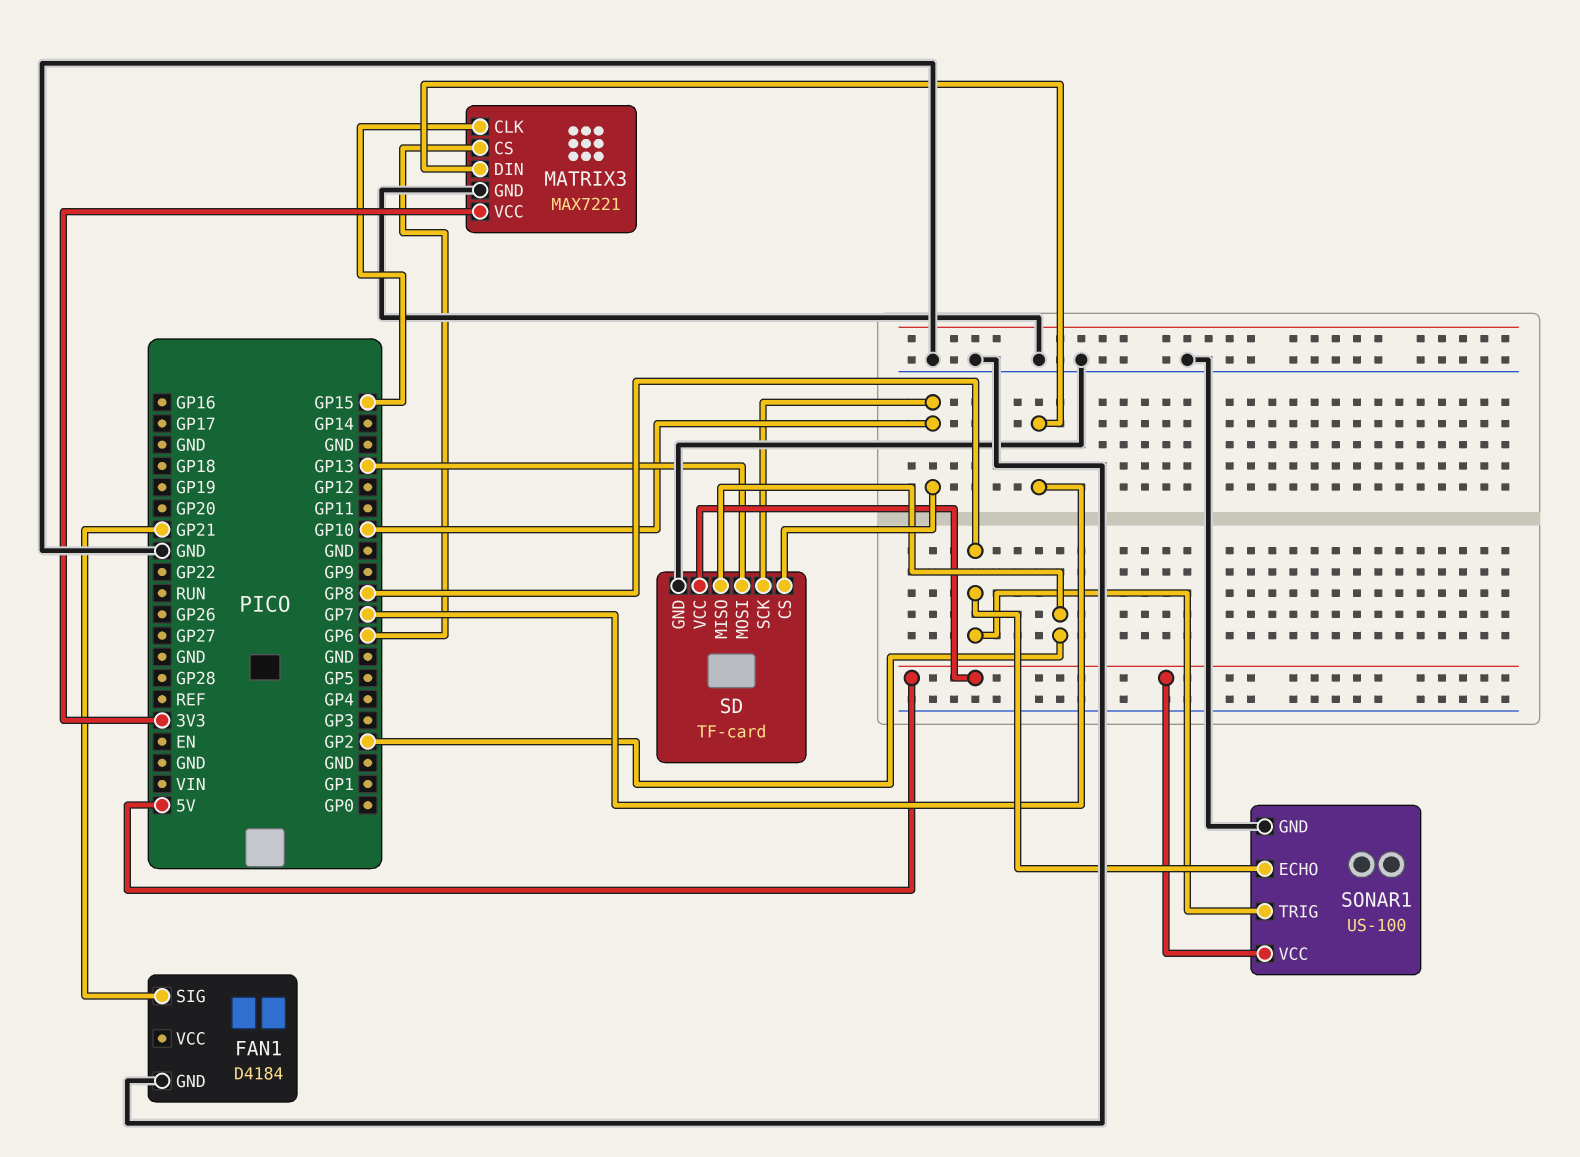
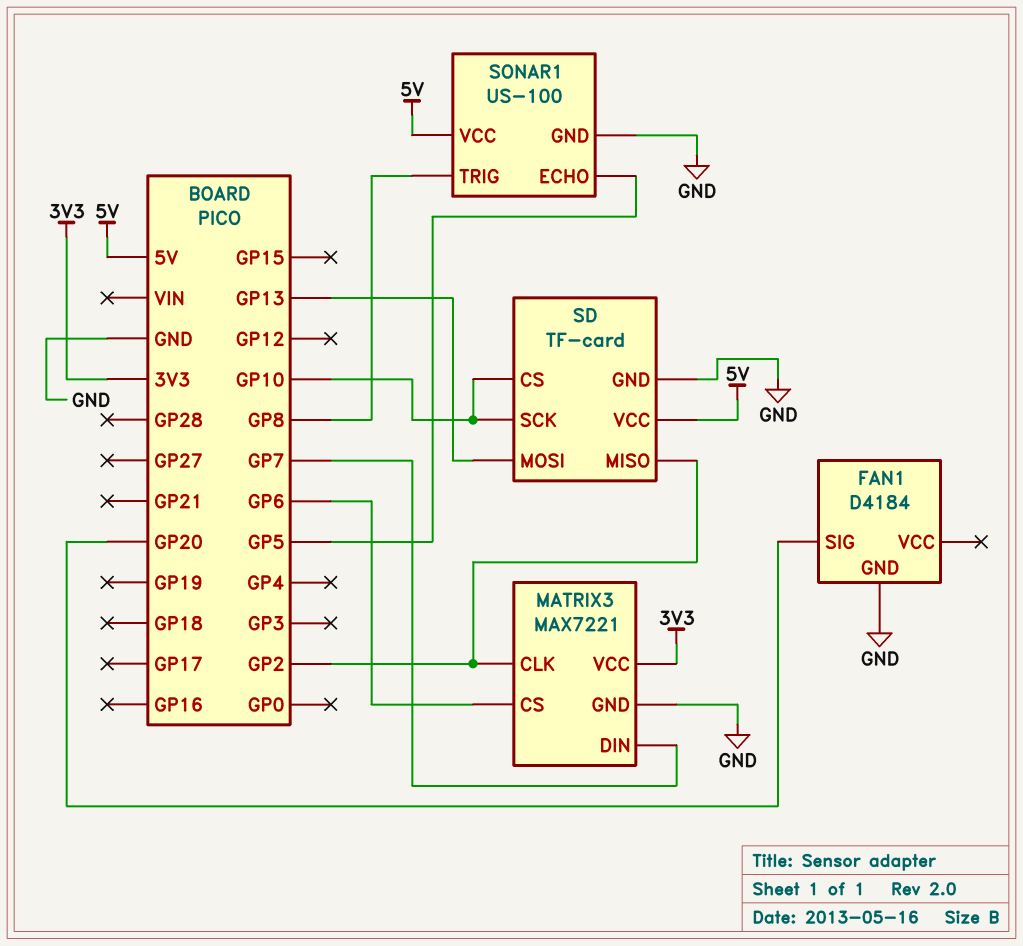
FAN1 pin SIG: GP21 -> GP20
MATRIX3 pin CLK: GP15 -> GP2
SONAR1 pin ECHO: GP8 -> GP5

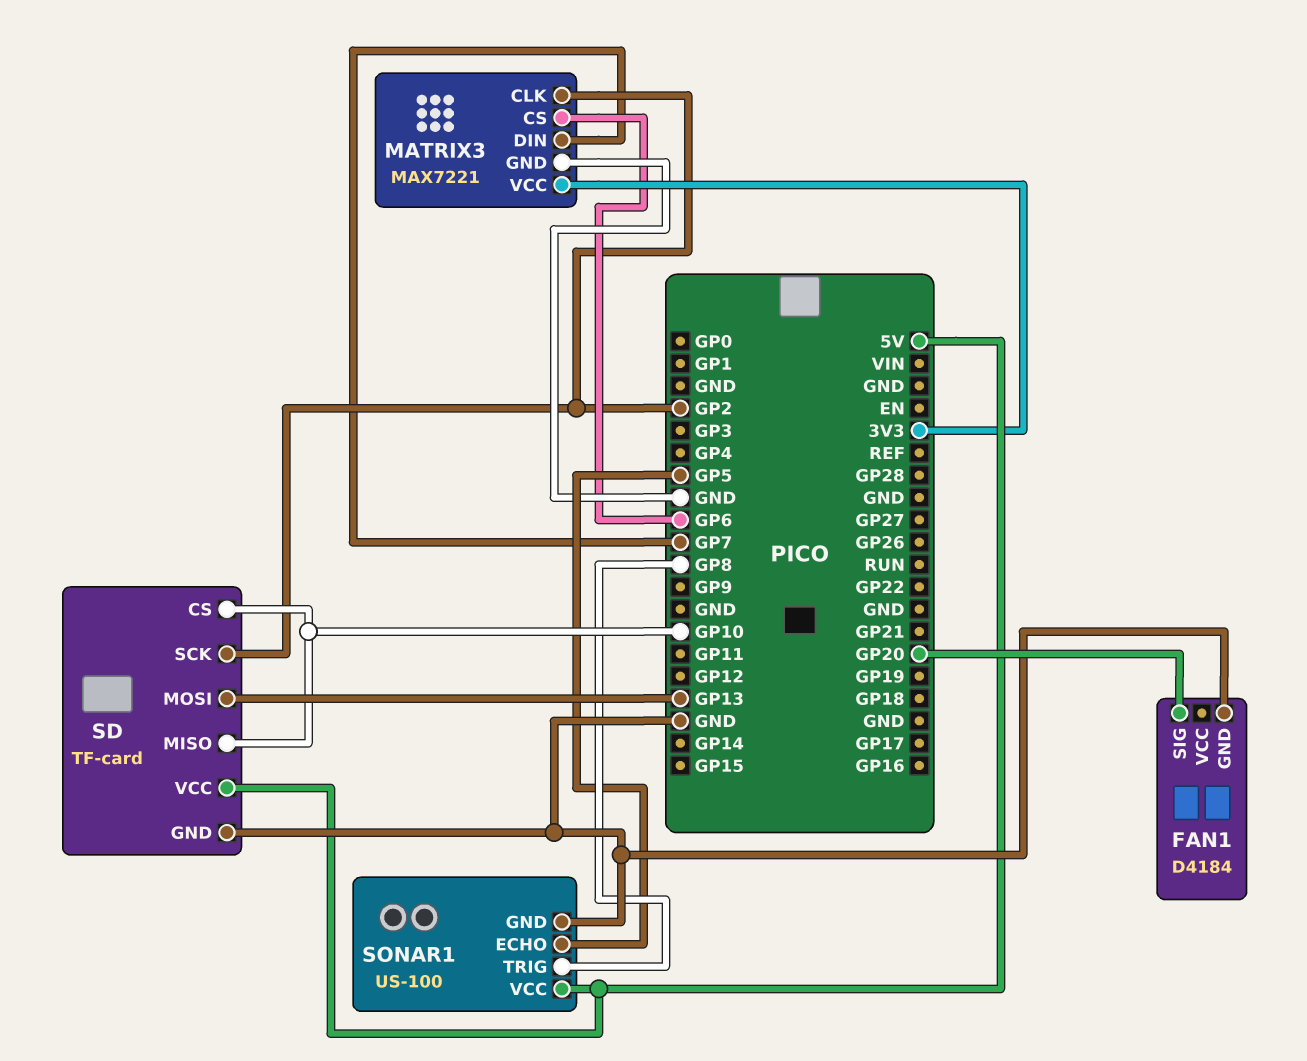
SD pin MISO: GP2 -> GP10
SD pin SCK: GP10 -> GP2

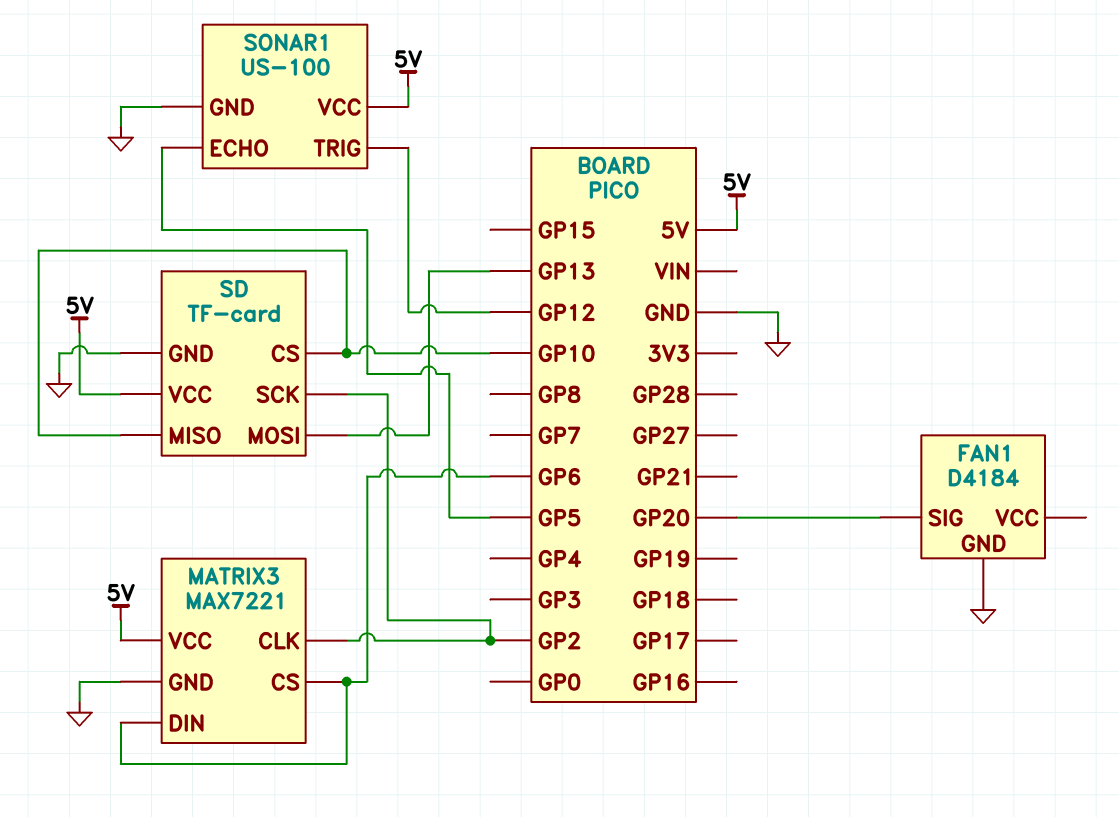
MATRIX3 pin DIN: GP7 -> GP6
MATRIX3 pin VCC: 3V3 -> 5V
SONAR1 pin TRIG: GP8 -> GP12

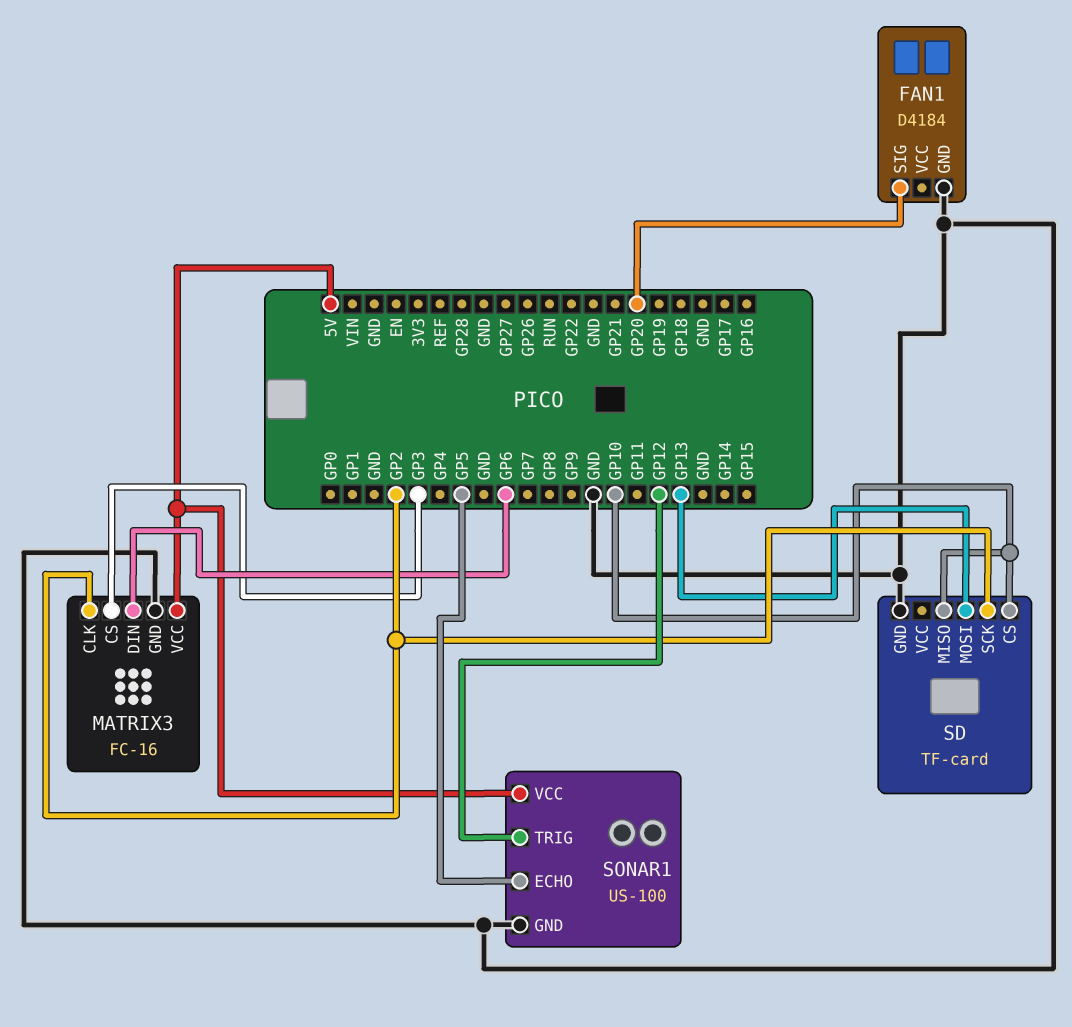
MATRIX3: MAX7221 -> FC-16
MATRIX3 pin CS: GP6 -> GP3
SD pin VCC: 5V -> none

